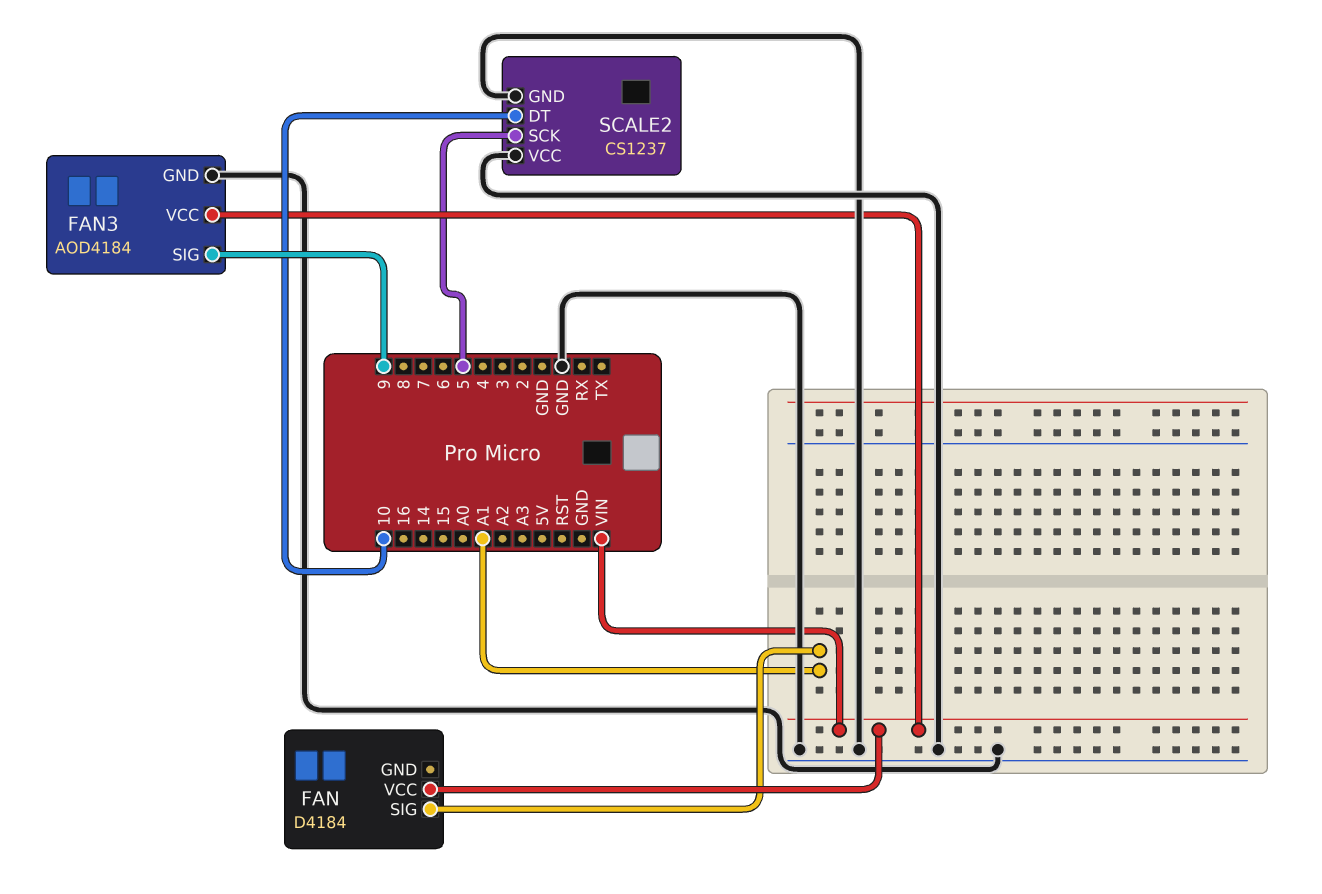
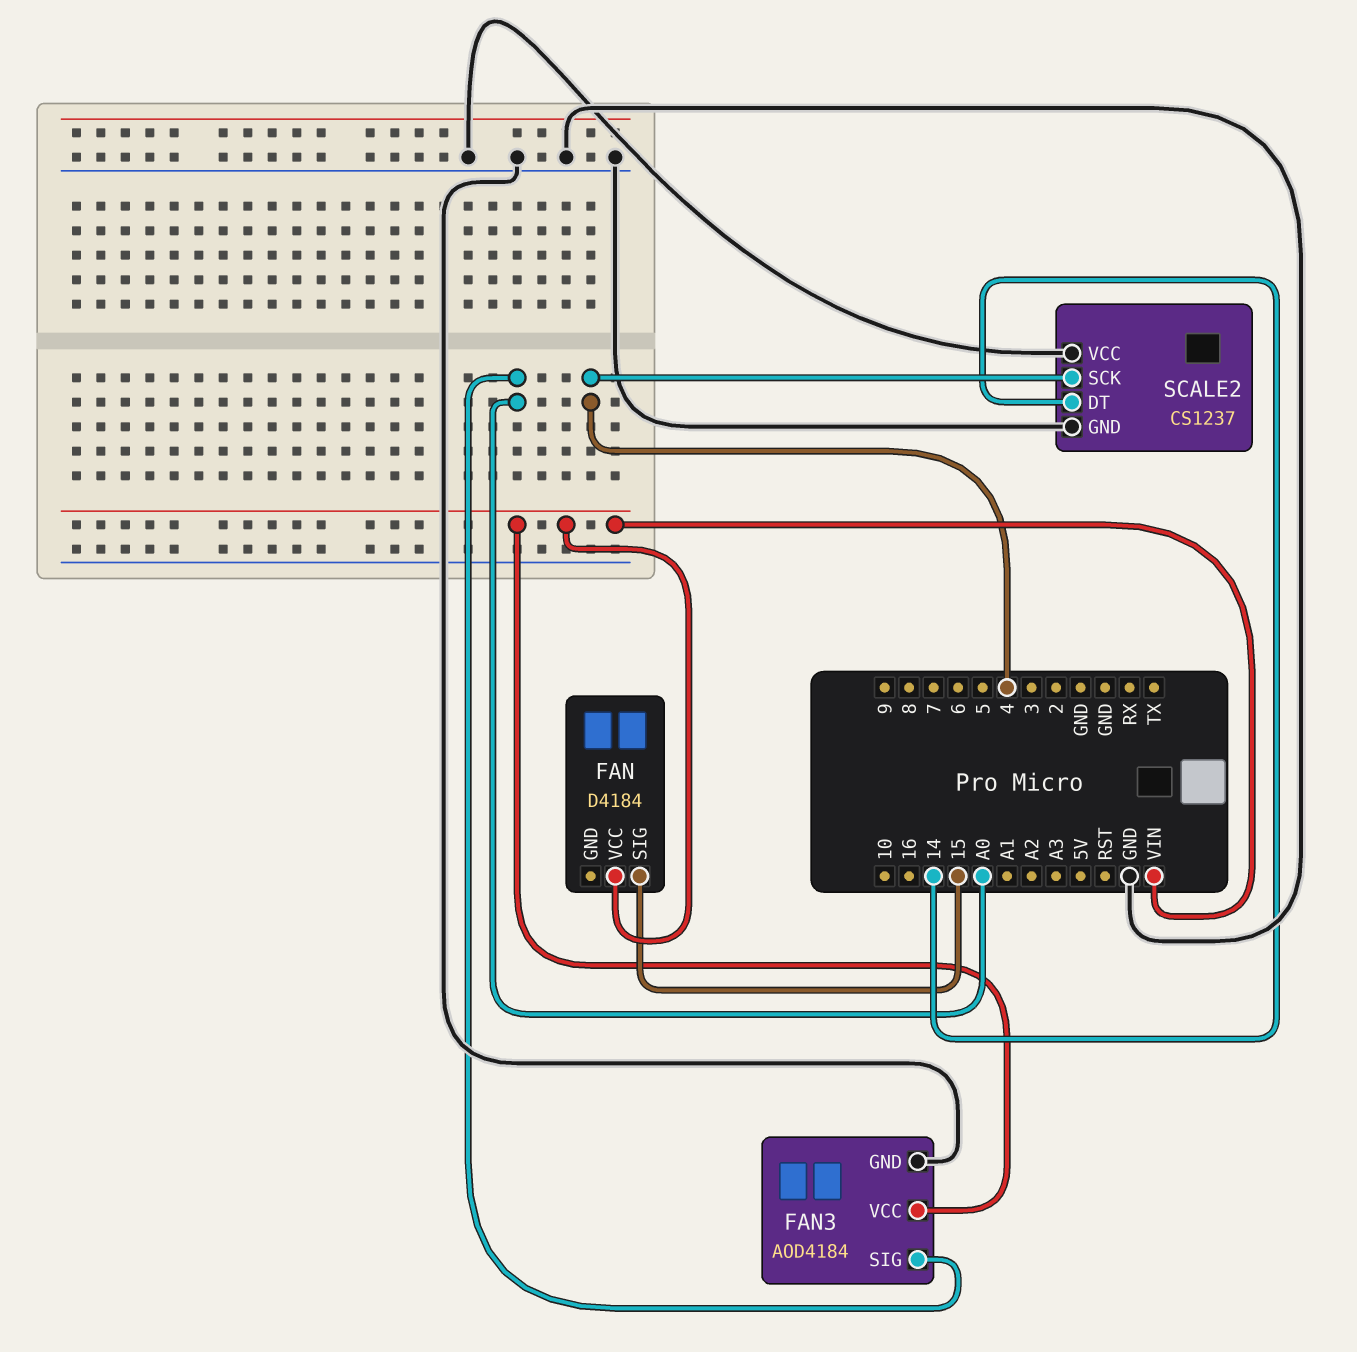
FAN pin SIG: A1 -> 15
FAN3 pin SIG: 9 -> A0
SCALE2 pin DT: 10 -> 14
SCALE2 pin SCK: 5 -> 4

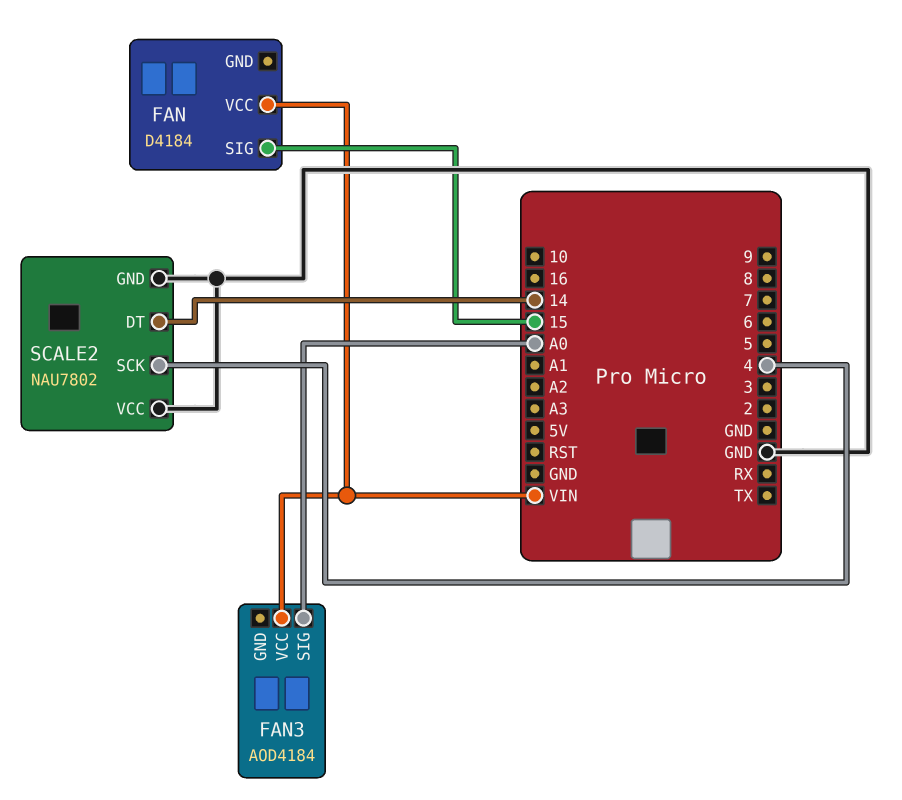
FAN3 pin GND: GND -> none
SCALE2: CS1237 -> NAU7802

